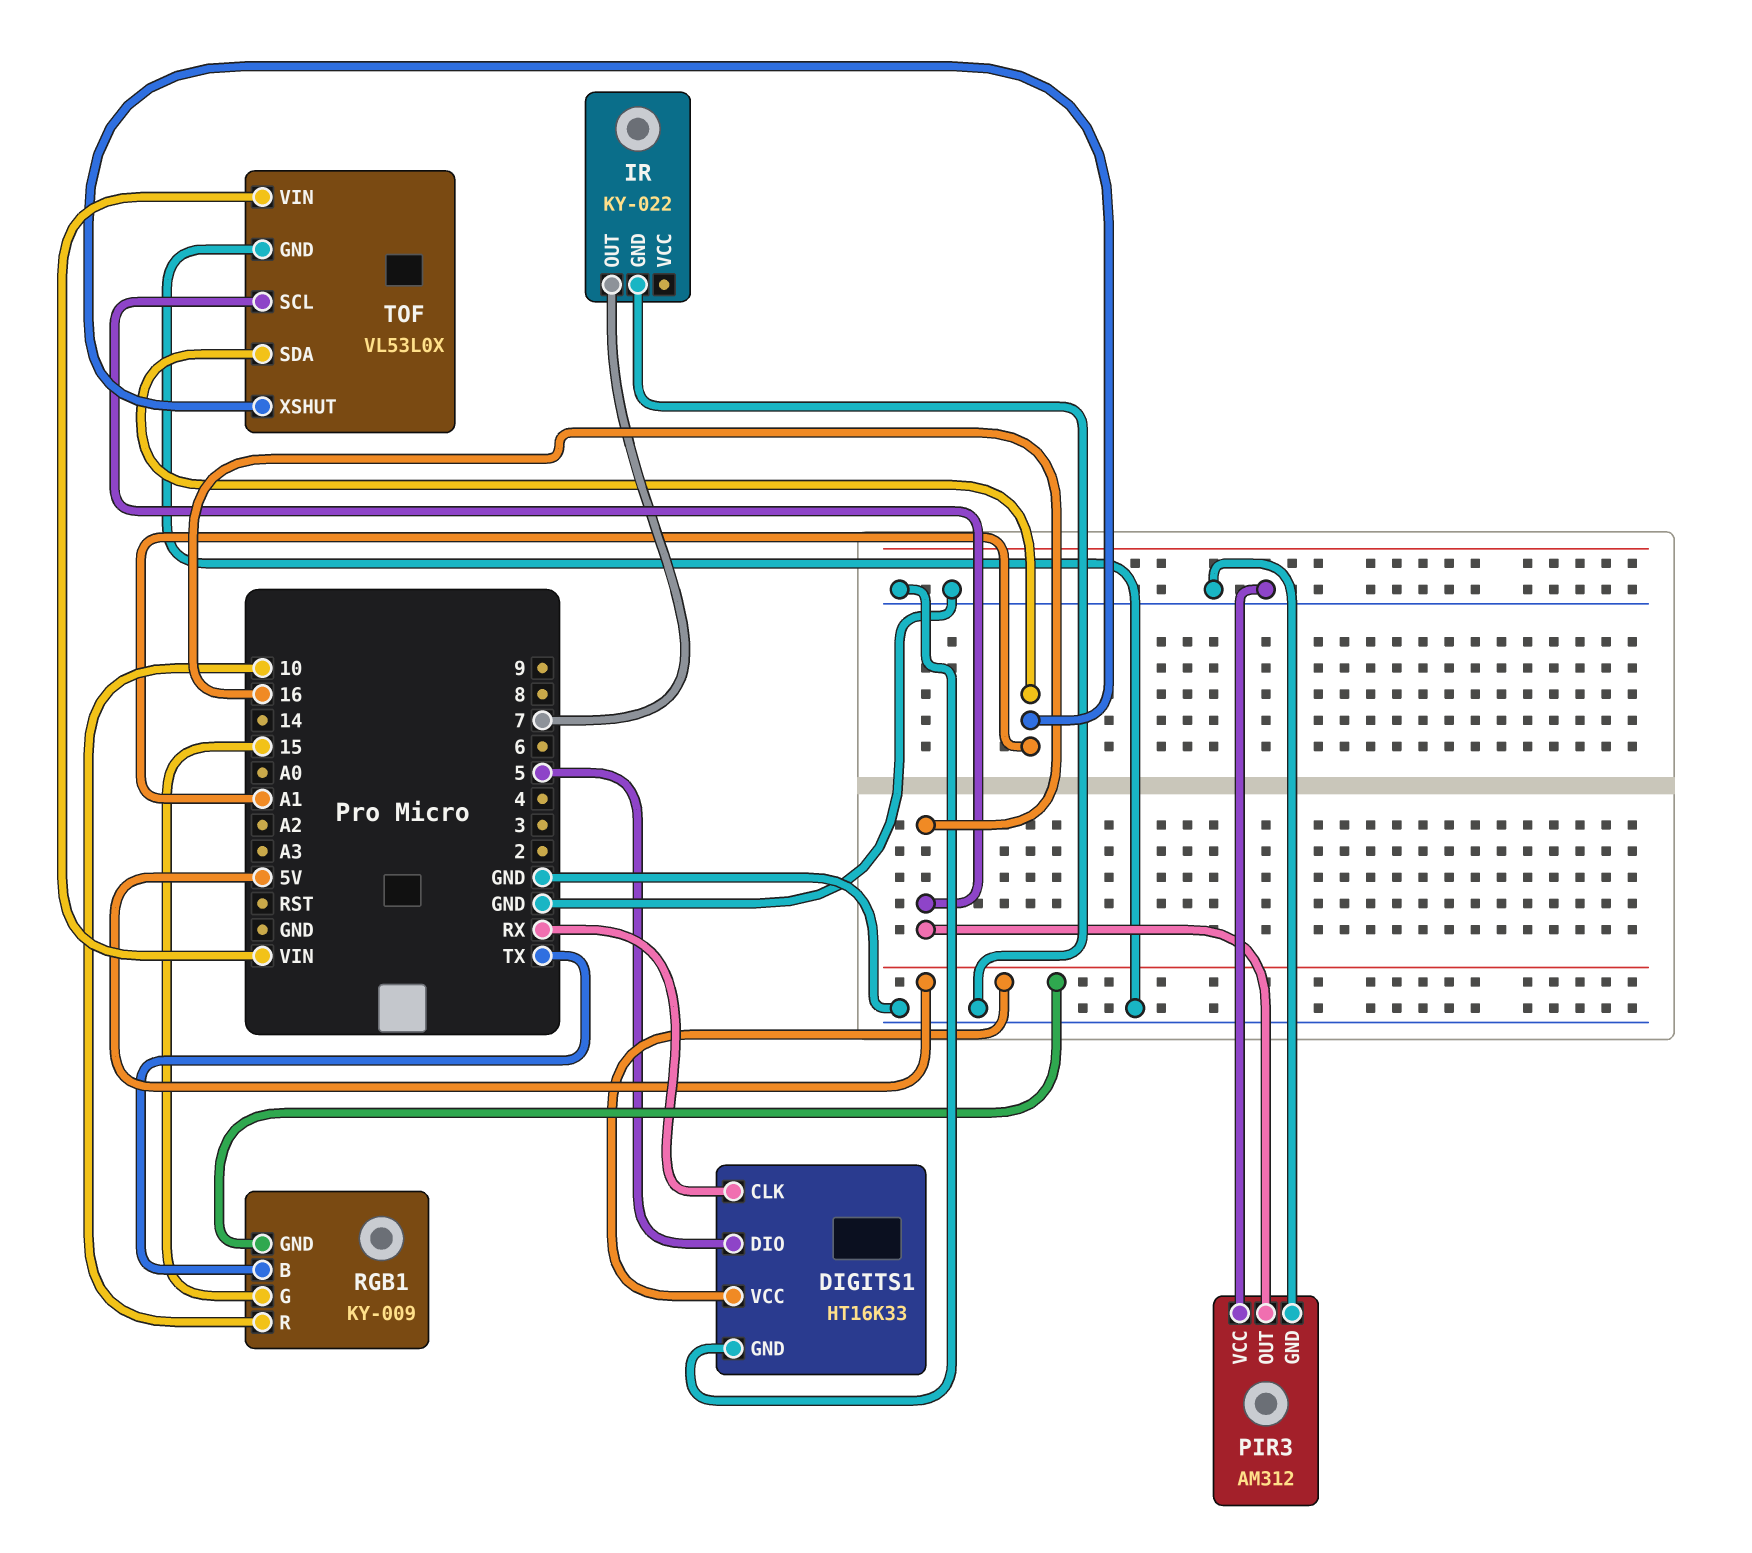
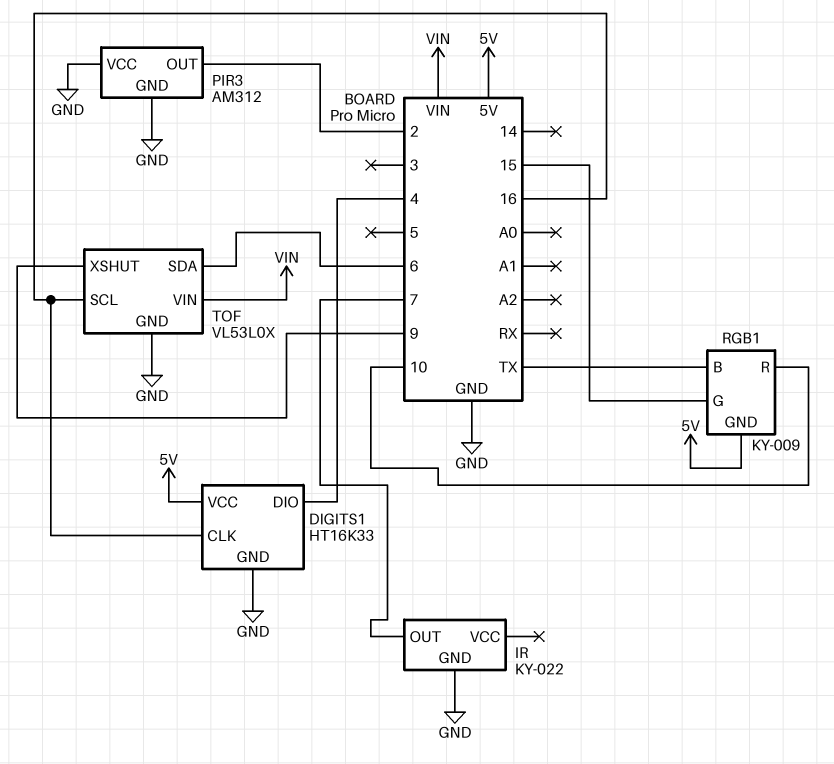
DIGITS1 pin CLK: RX -> 16
DIGITS1 pin DIO: 5 -> 4
PIR3 pin OUT: 16 -> 2
TOF pin SDA: A1 -> 6
TOF pin XSHUT: A1 -> 9

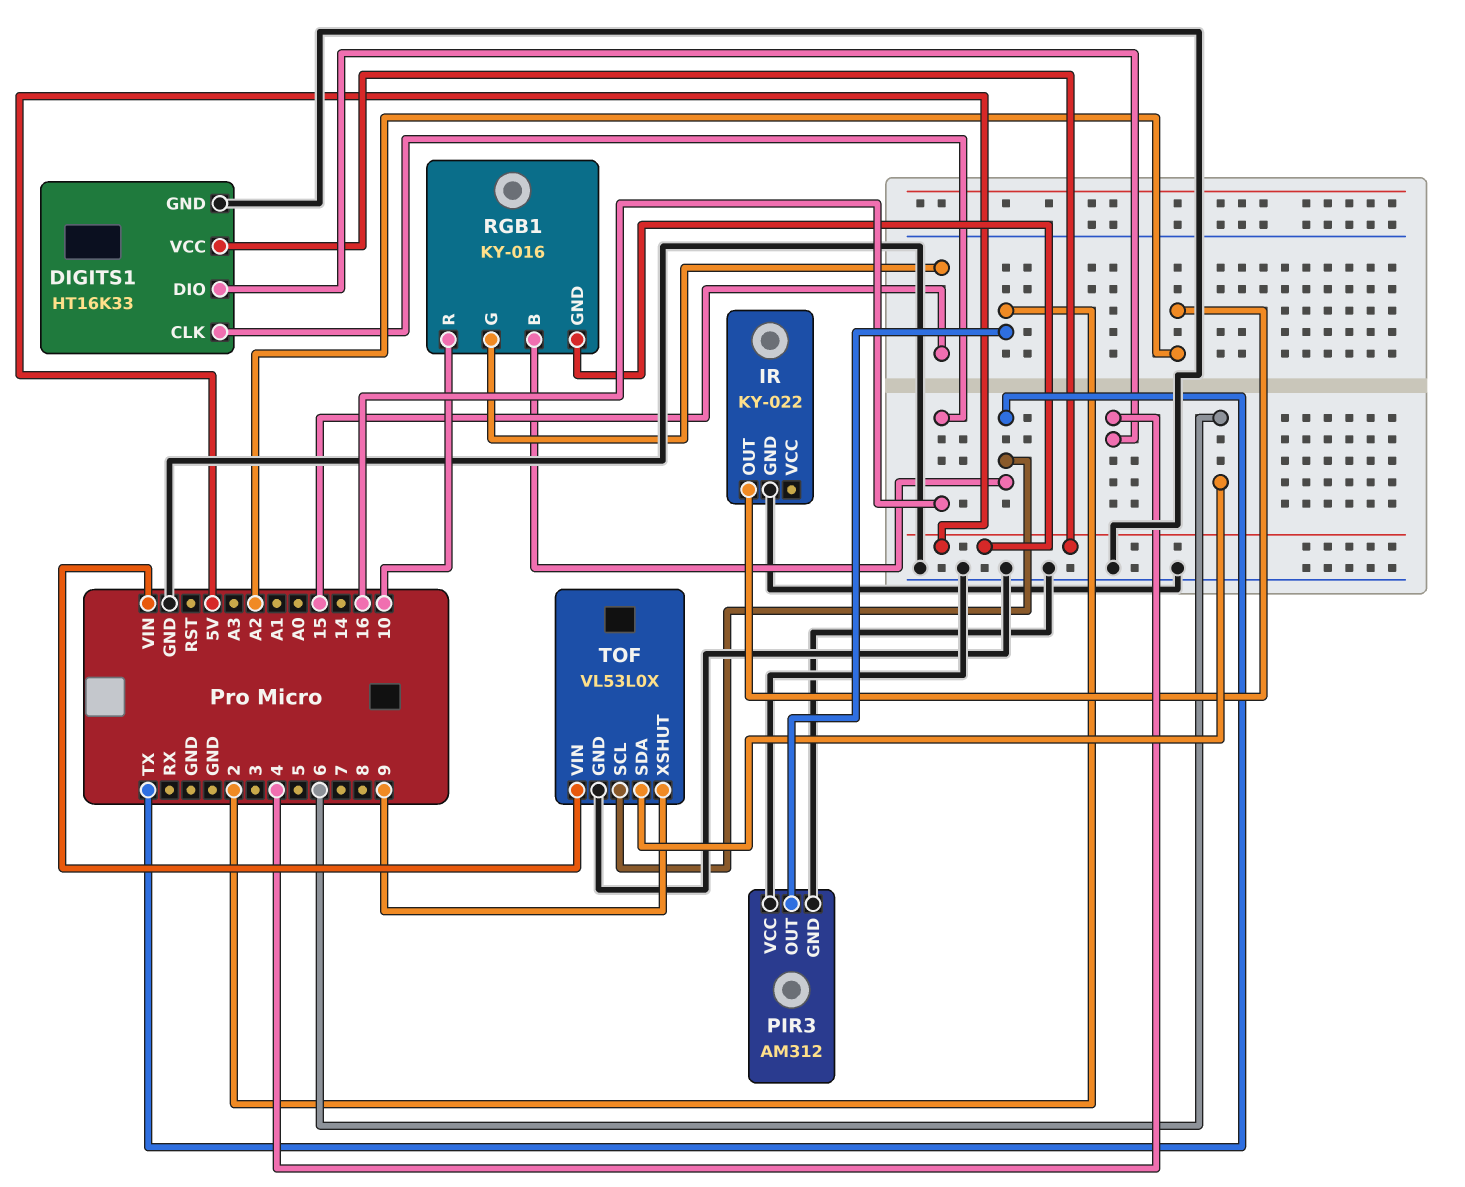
IR pin OUT: 7 -> A2
RGB1: KY-009 -> KY-016
TOF pin SCL: 16 -> TX

